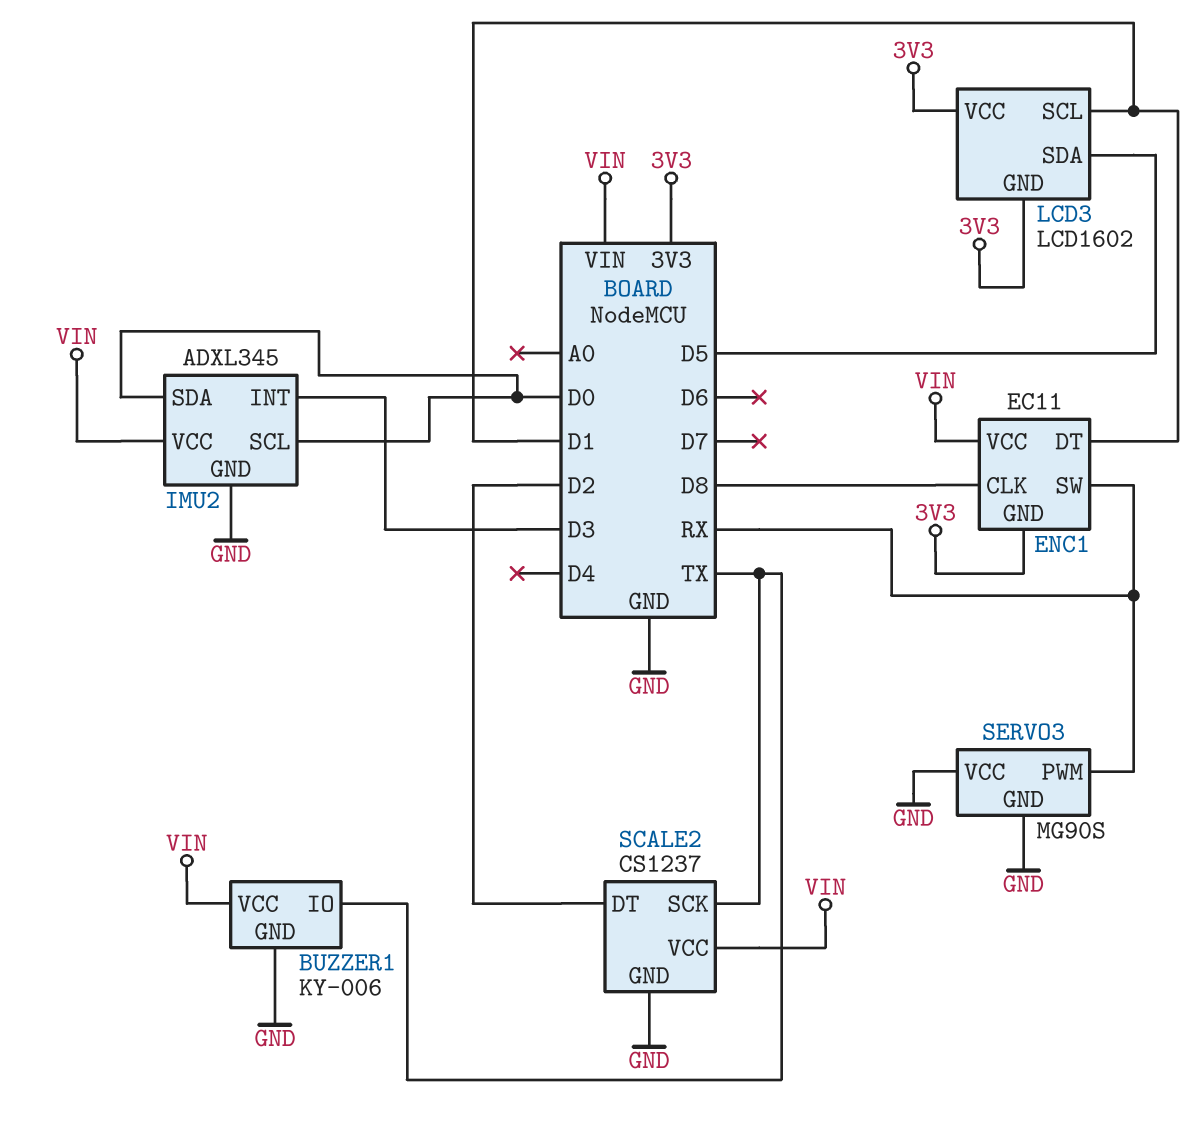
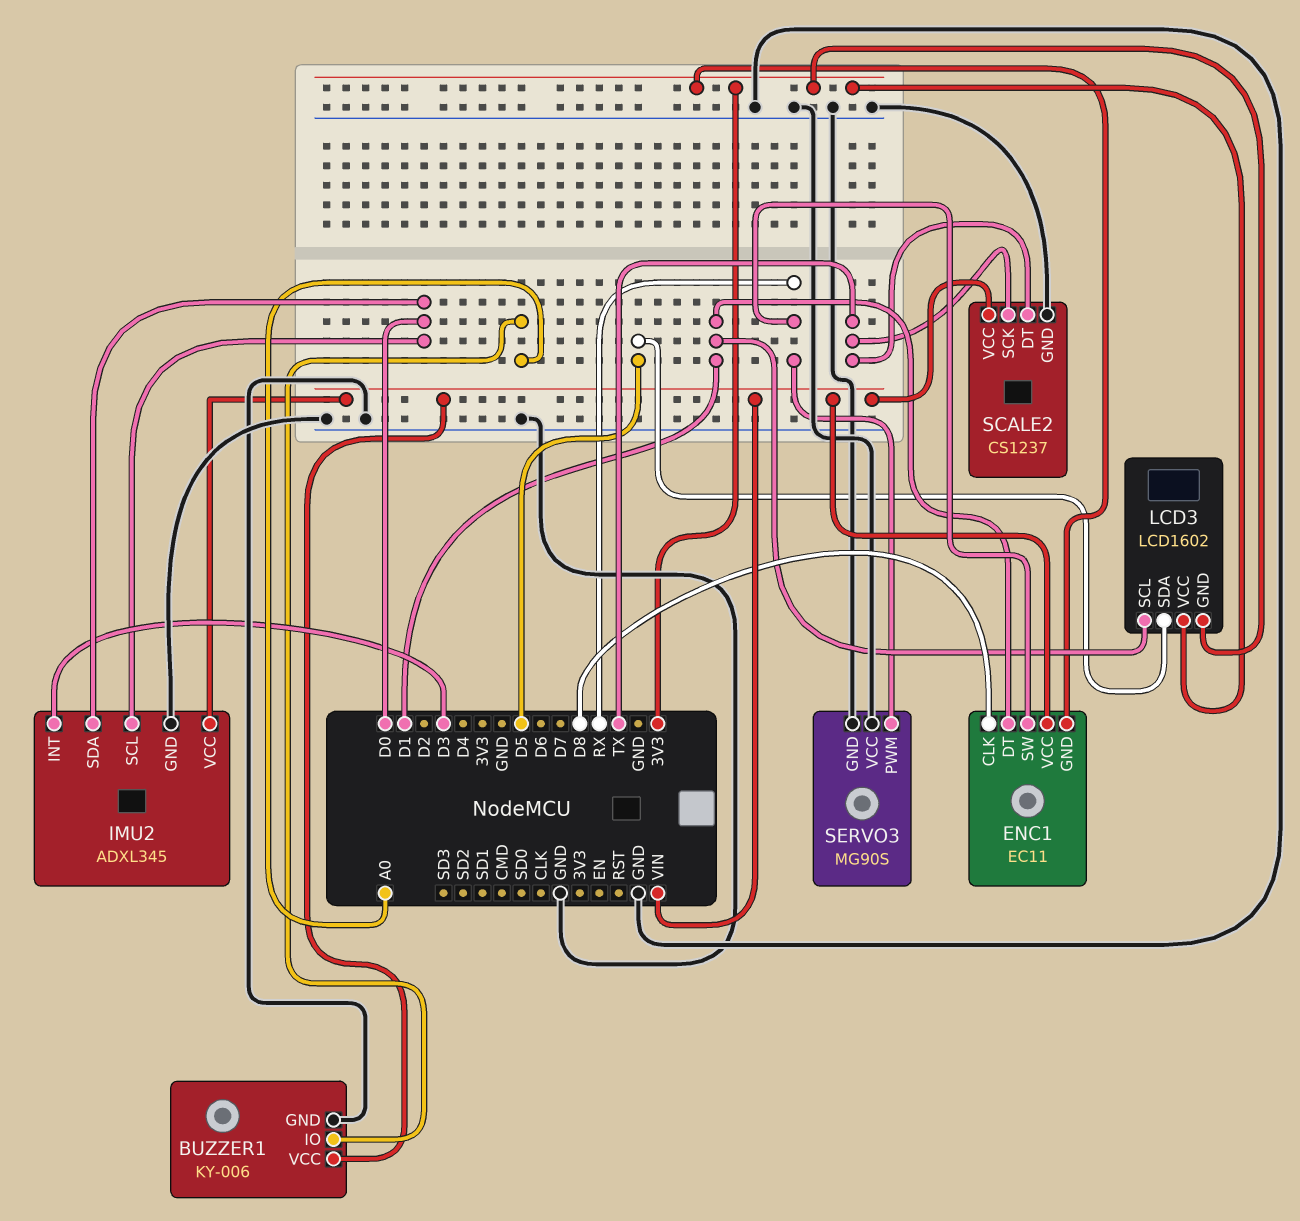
BUZZER1 pin IO: TX -> A0
SCALE2 pin DT: D2 -> TX

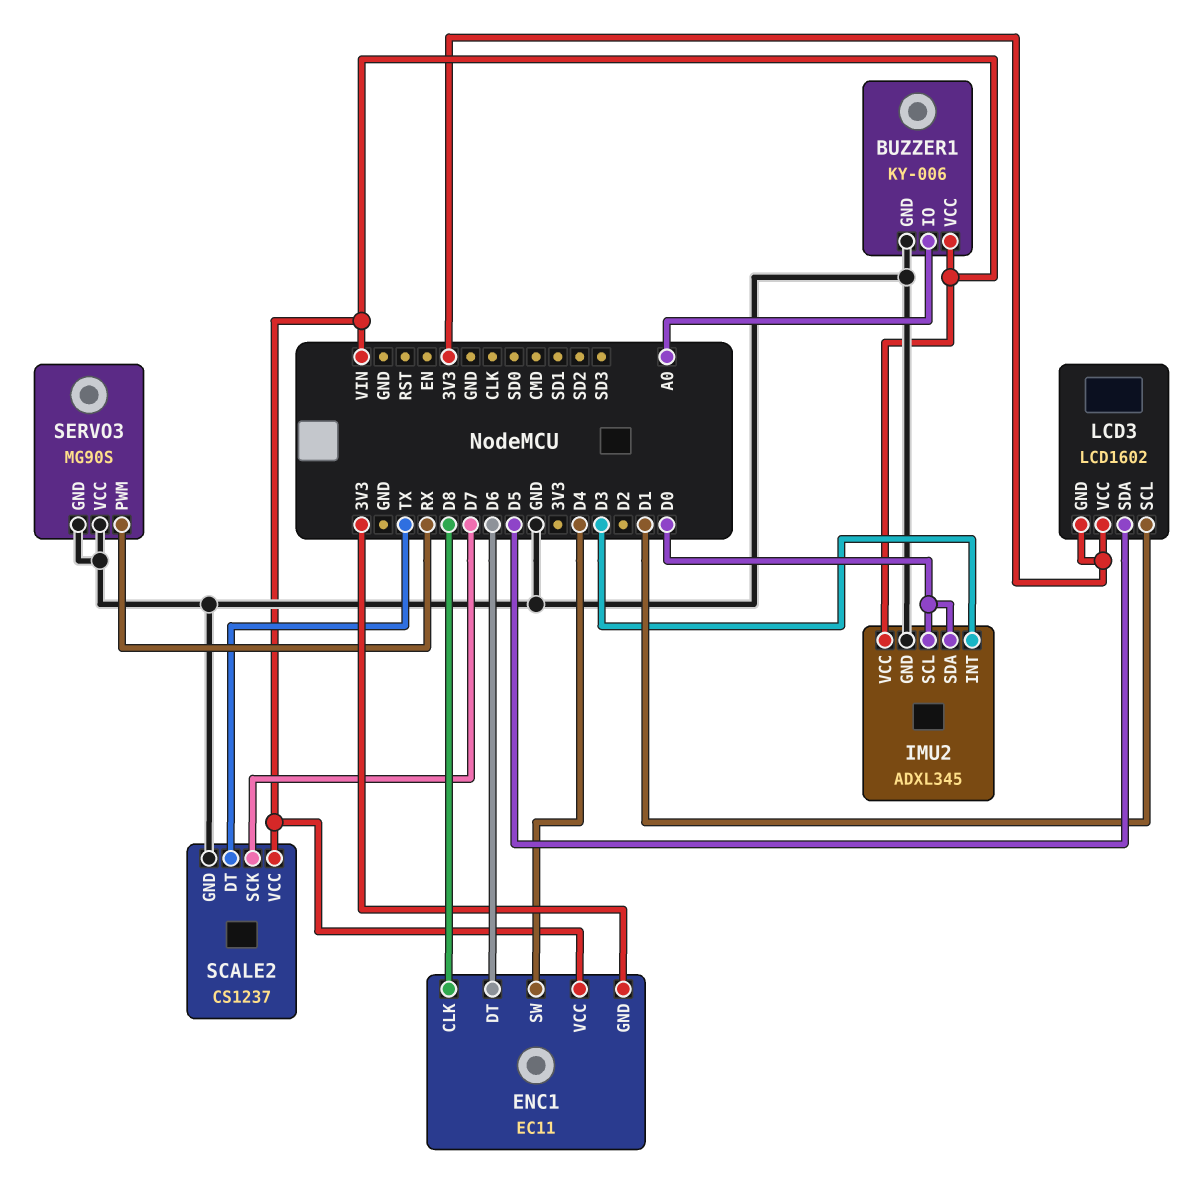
ENC1 pin DT: D1 -> D6
ENC1 pin SW: RX -> D4
SCALE2 pin SCK: TX -> D7

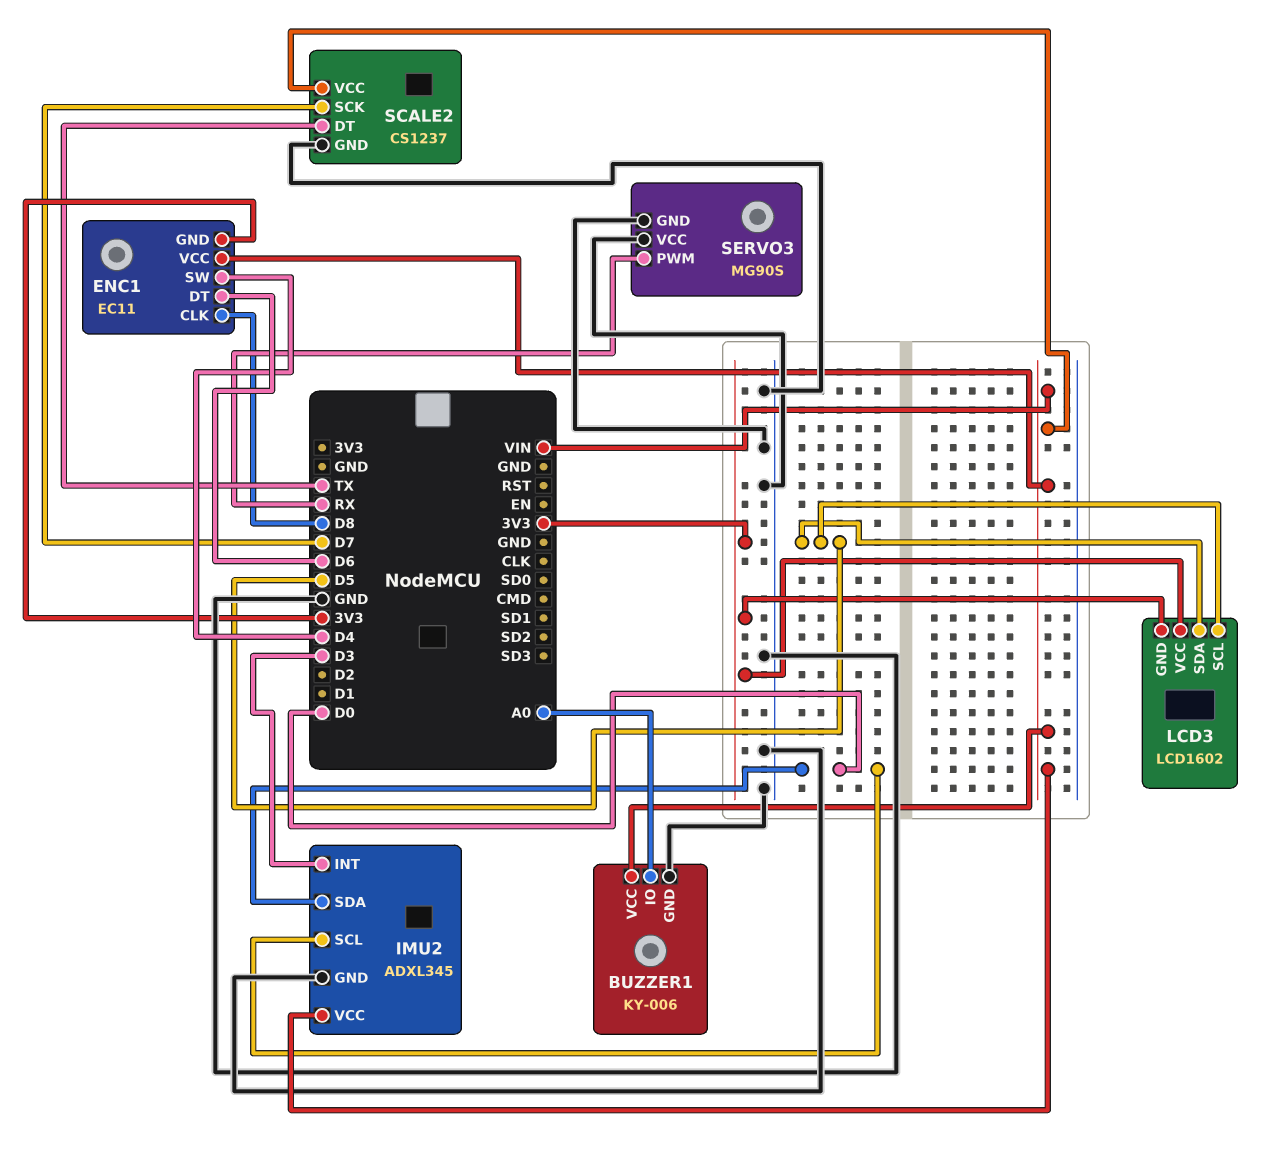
LCD3 pin SCL: D1 -> D5

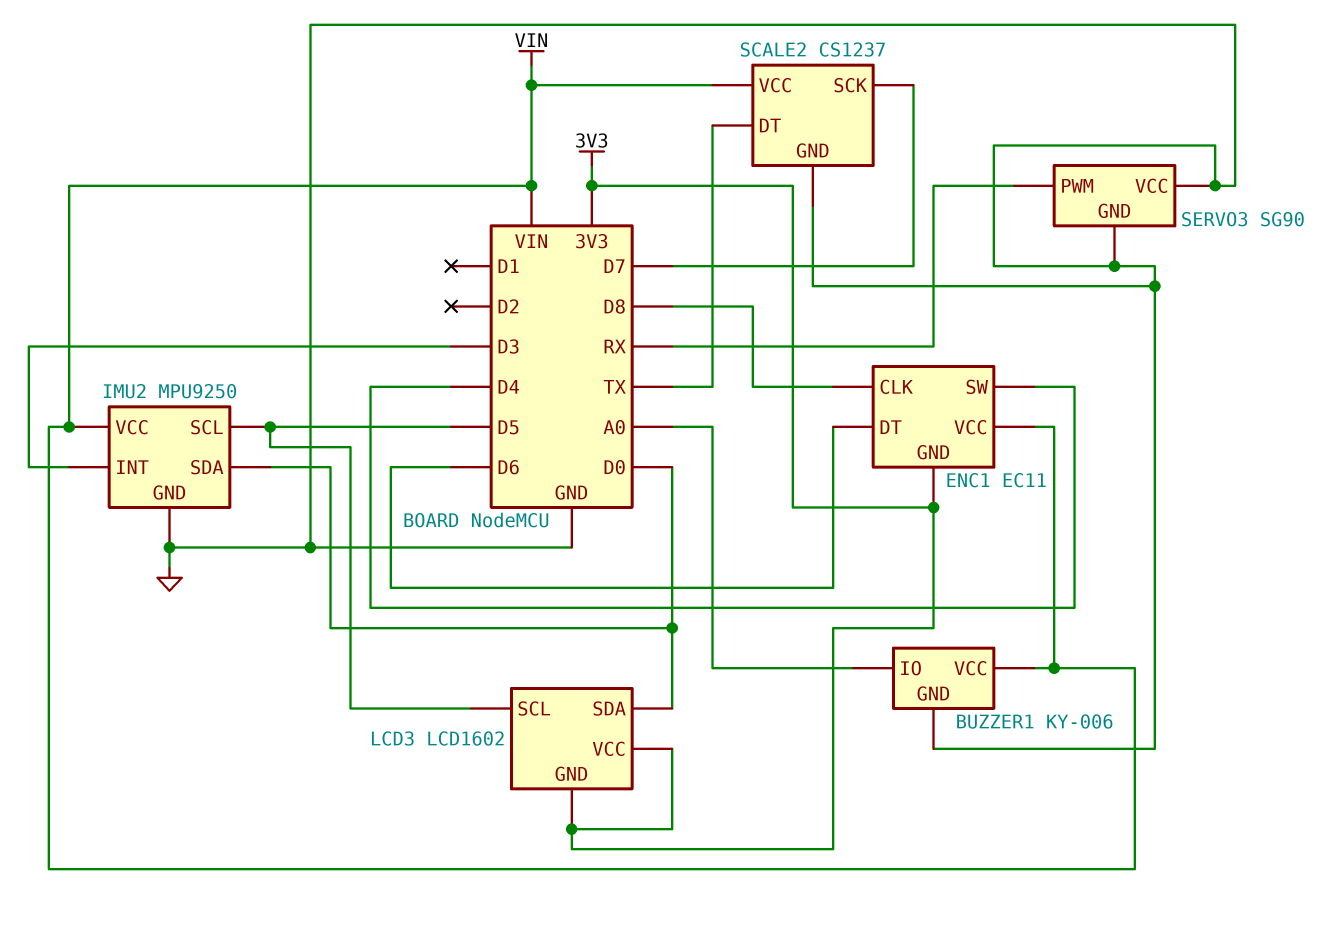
IMU2: ADXL345 -> MPU9250
IMU2 pin SCL: D0 -> D5
LCD3 pin SDA: D5 -> D0
SERVO3: MG90S -> SG90

